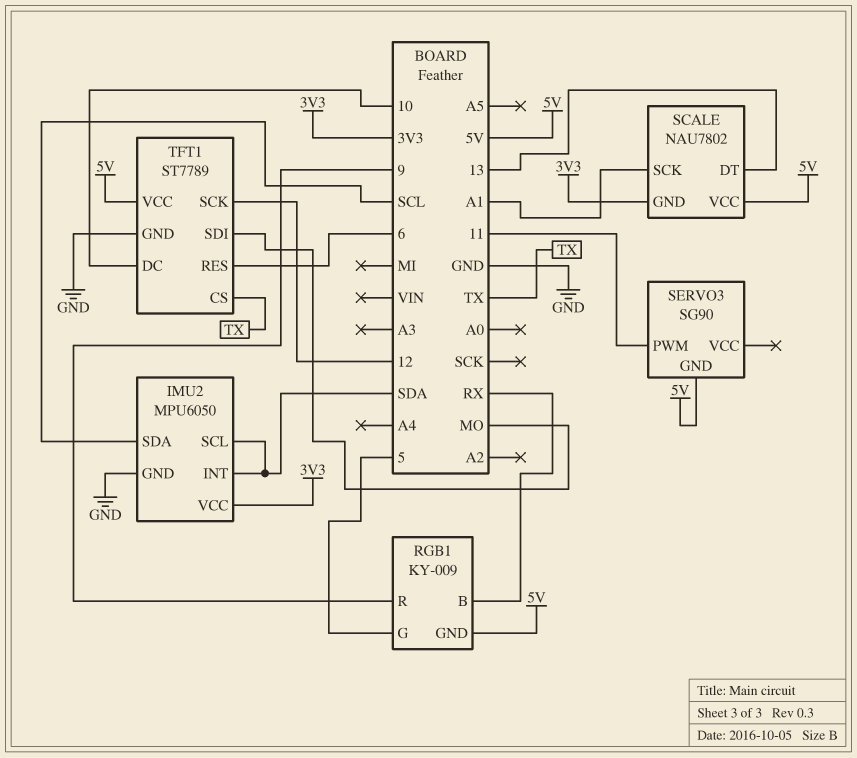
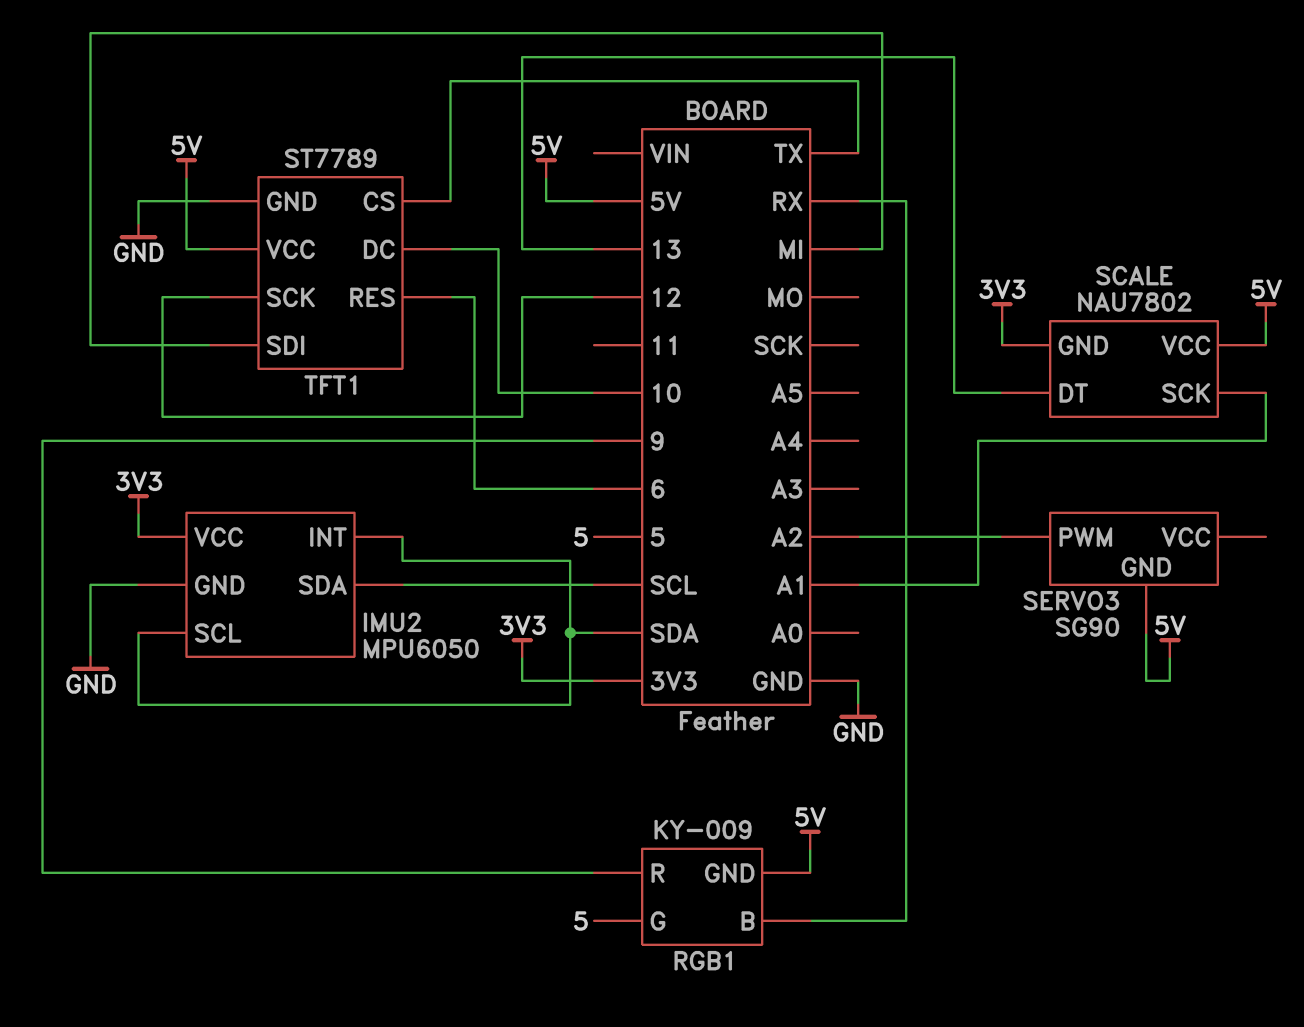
SERVO3 pin PWM: 11 -> A2
TFT1 pin SDI: MO -> MI

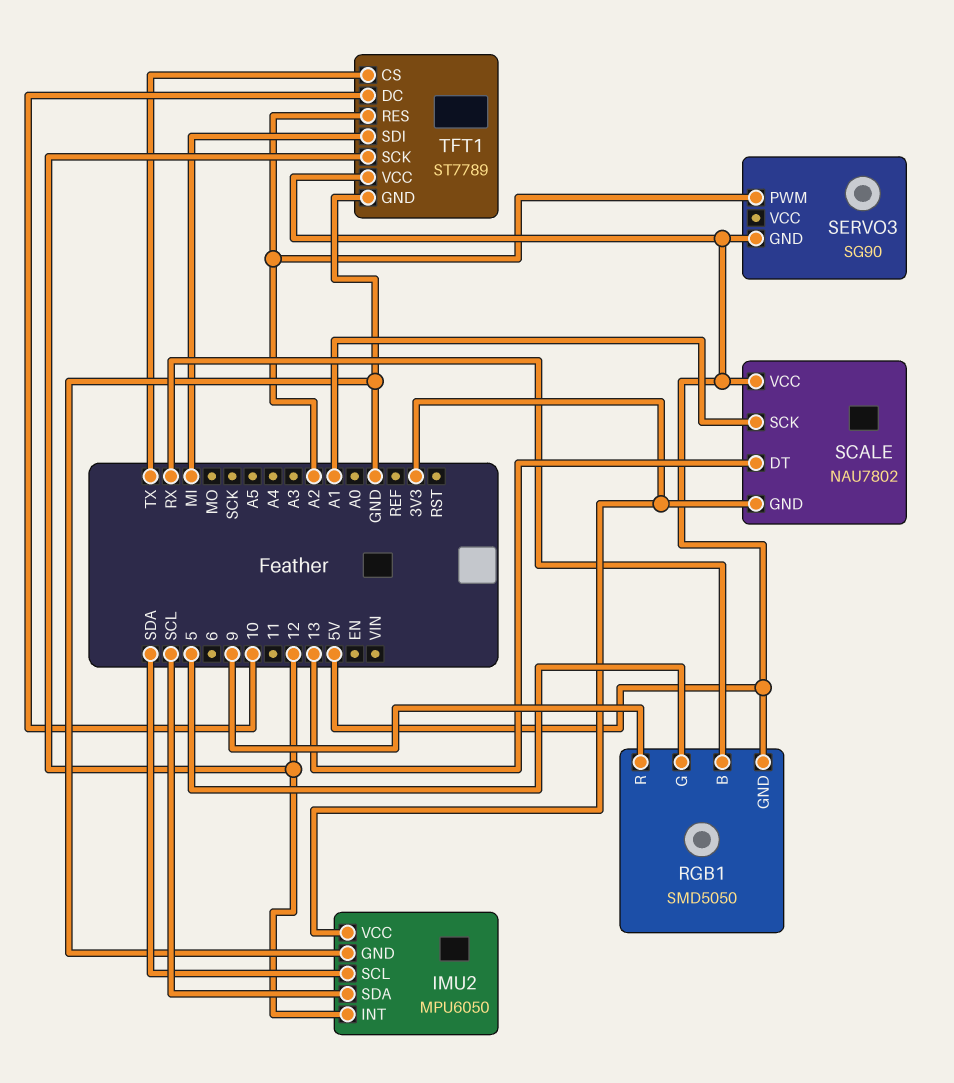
IMU2 pin INT: SDA -> 12
RGB1: KY-009 -> SMD5050
TFT1 pin RES: 6 -> A2

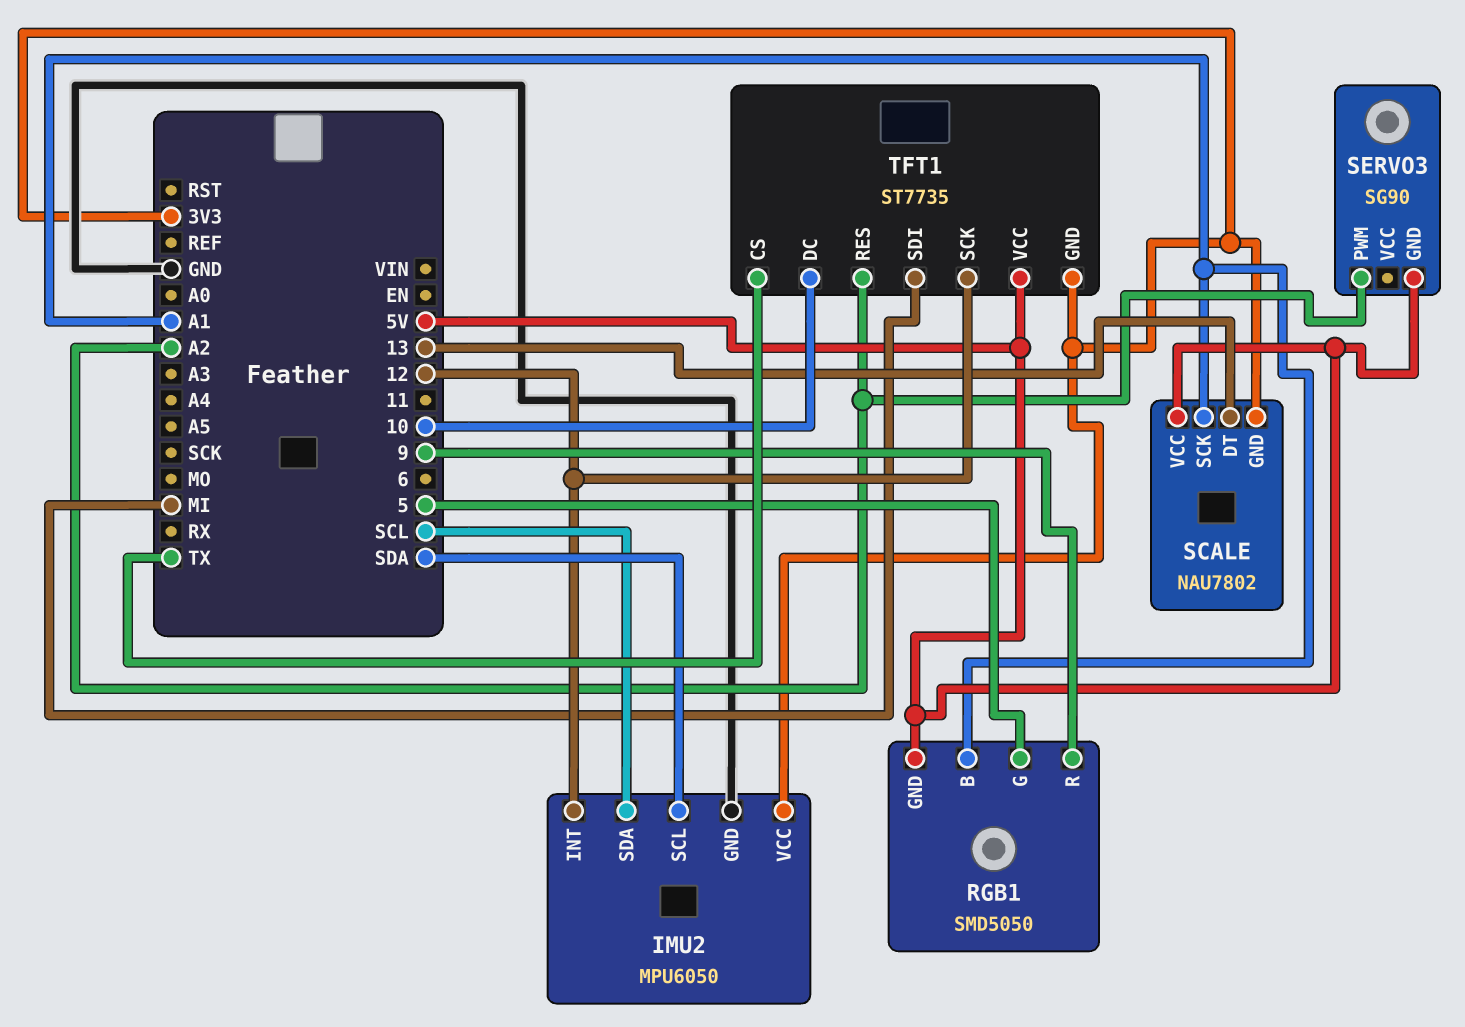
RGB1 pin B: RX -> A1
TFT1: ST7789 -> ST7735
TFT1 pin GND: GND -> 3V3

